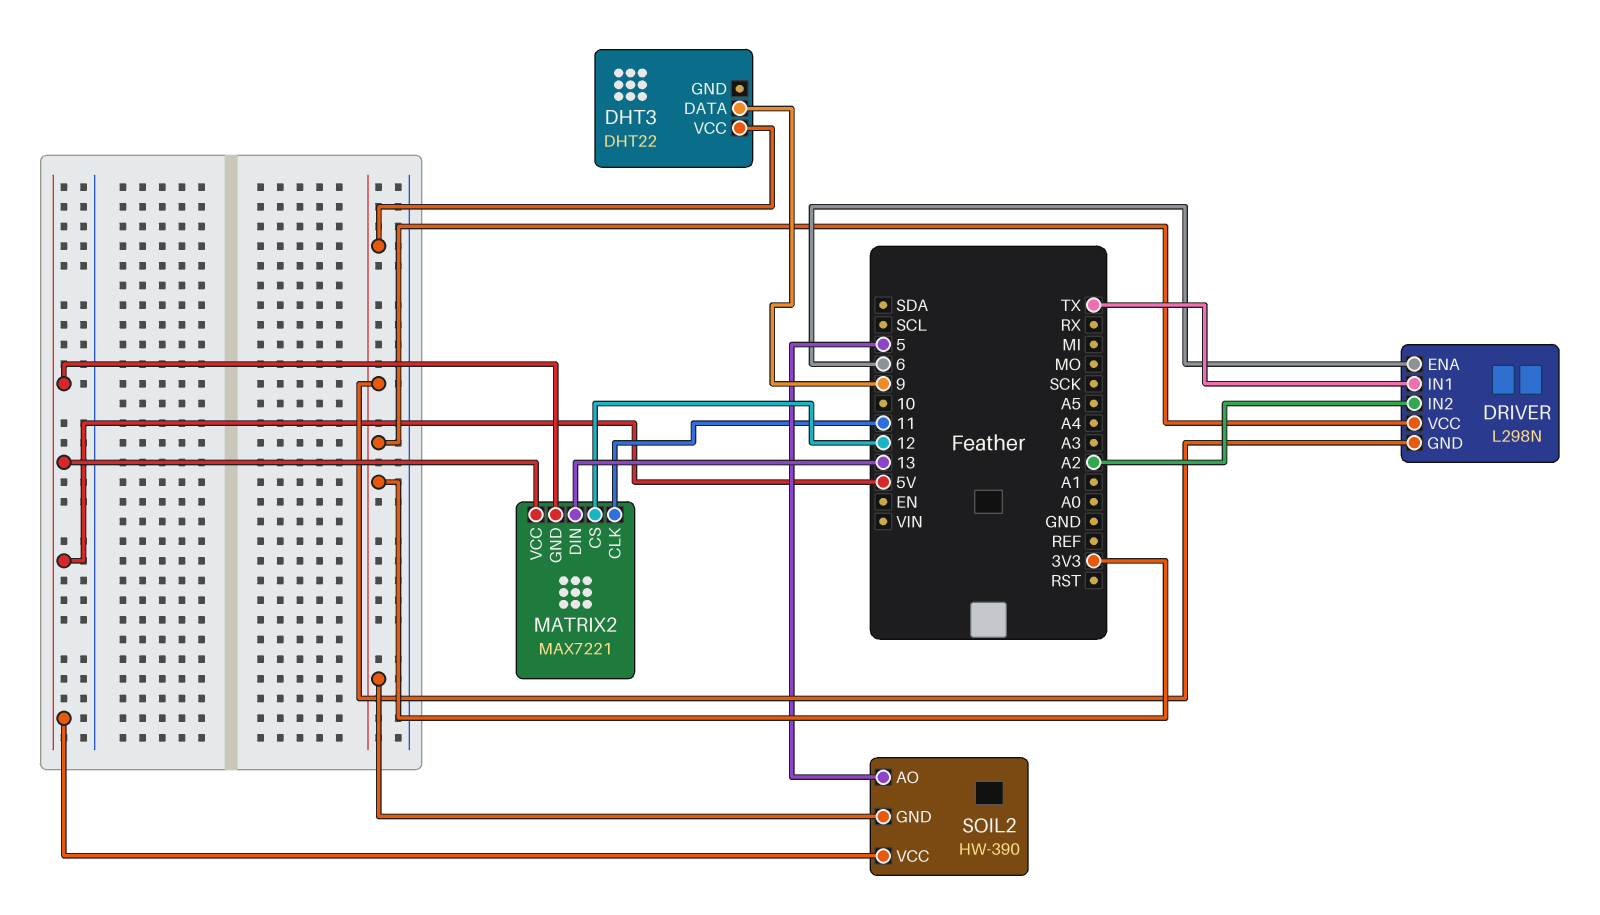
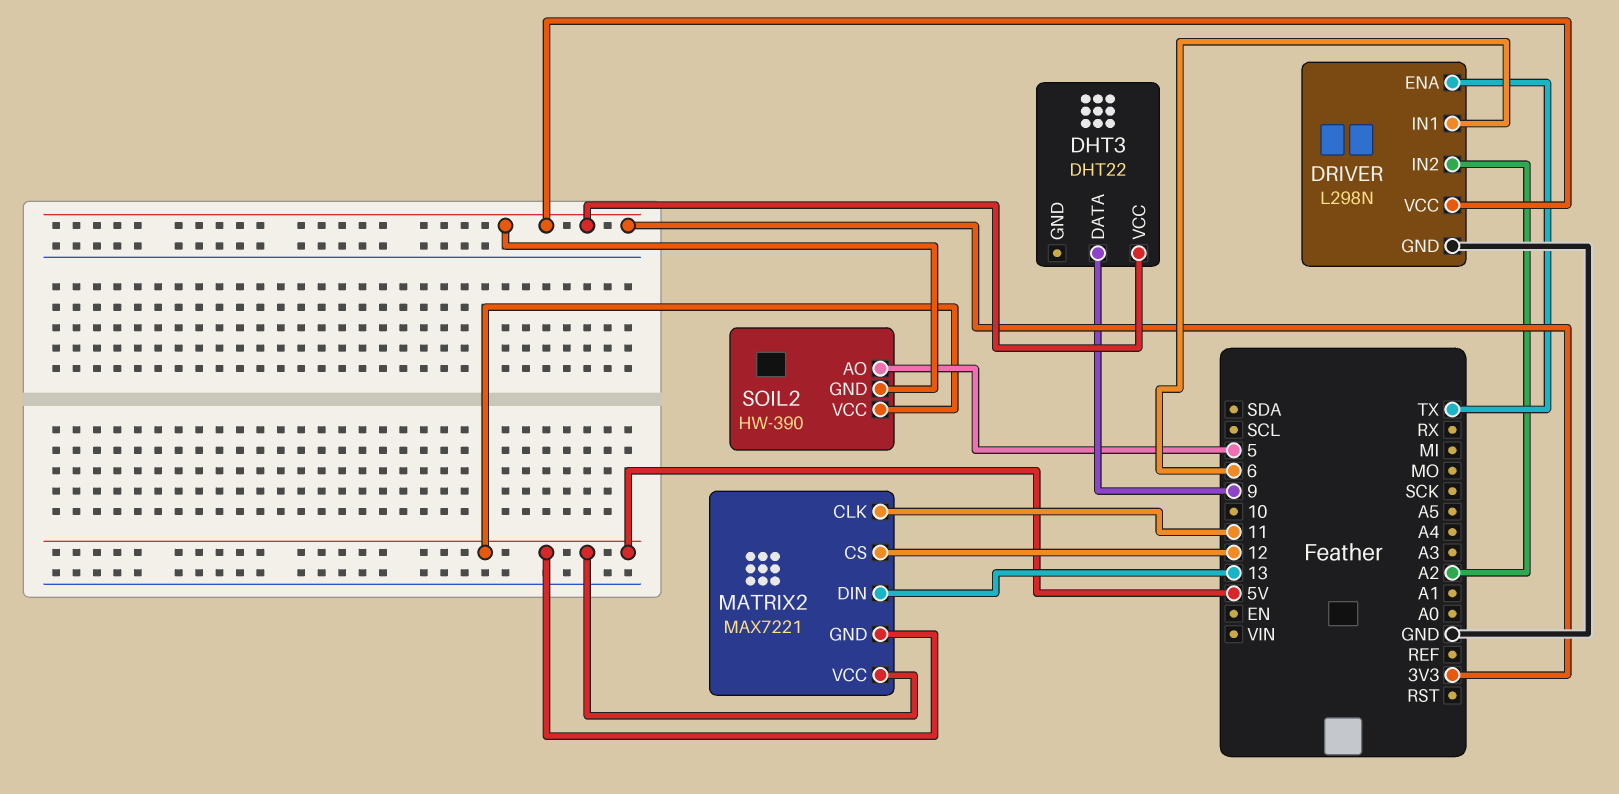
DRIVER pin ENA: 6 -> TX
DRIVER pin GND: 3V3 -> GND
DRIVER pin IN1: TX -> 6

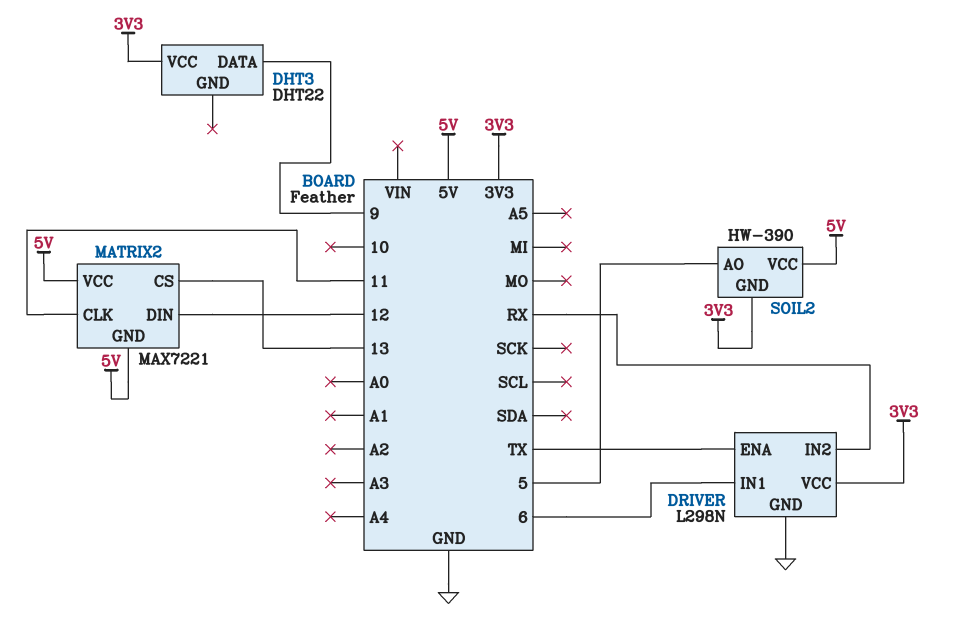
DRIVER pin IN2: A2 -> RX
MATRIX2 pin CS: 12 -> 13
MATRIX2 pin DIN: 13 -> 12

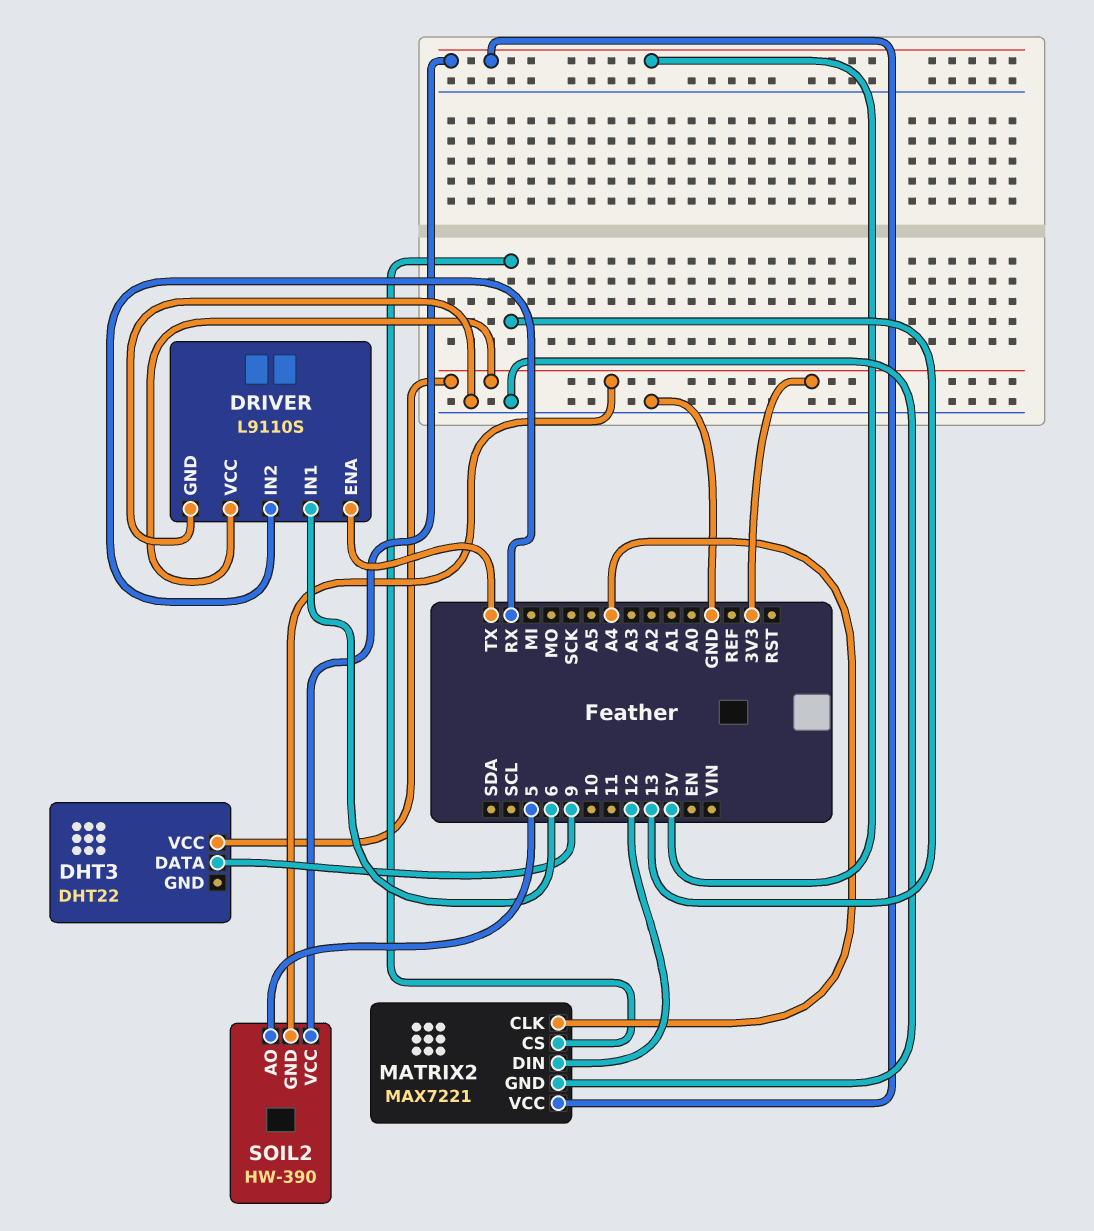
DRIVER: L298N -> L9110S
MATRIX2 pin CLK: 11 -> A4
MATRIX2 pin GND: 5V -> GND

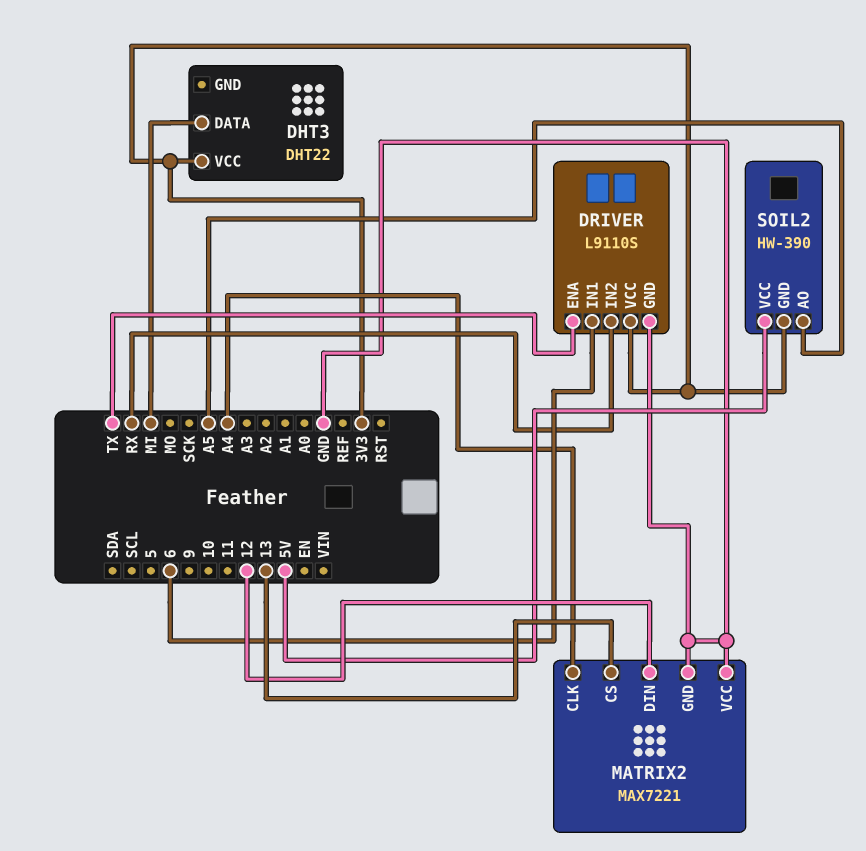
DHT3 pin DATA: 9 -> MI
MATRIX2 pin VCC: 5V -> GND
SOIL2 pin AO: 5 -> A5

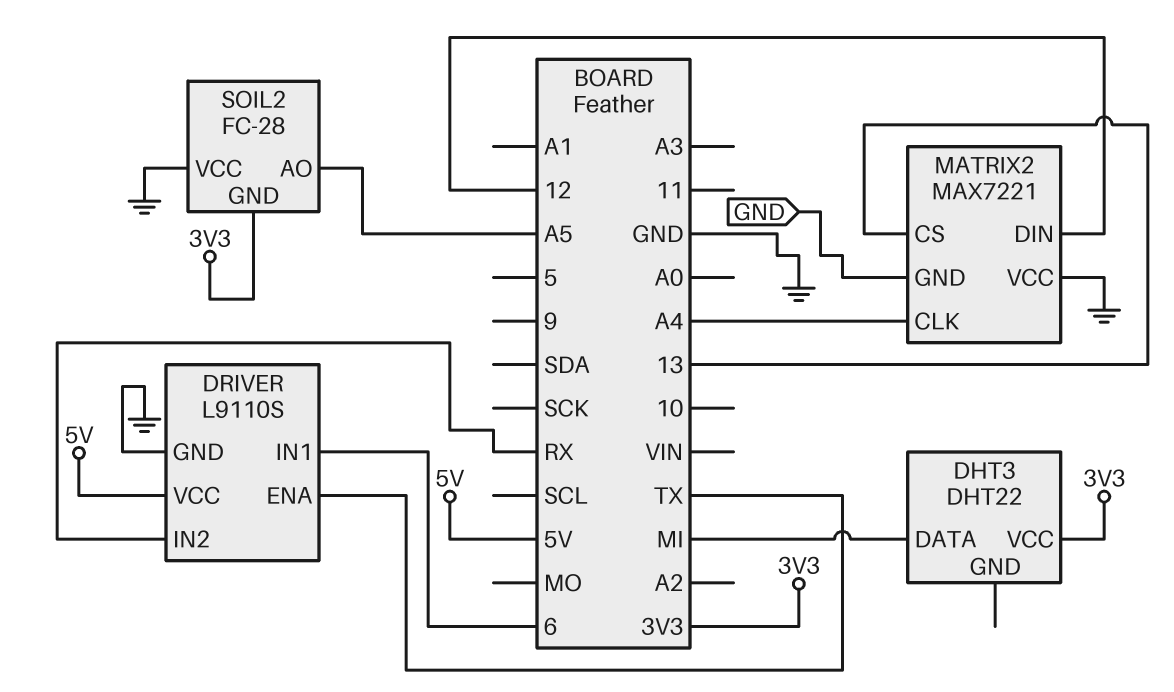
DRIVER pin VCC: 3V3 -> 5V
SOIL2: HW-390 -> FC-28
SOIL2 pin VCC: 5V -> GND

